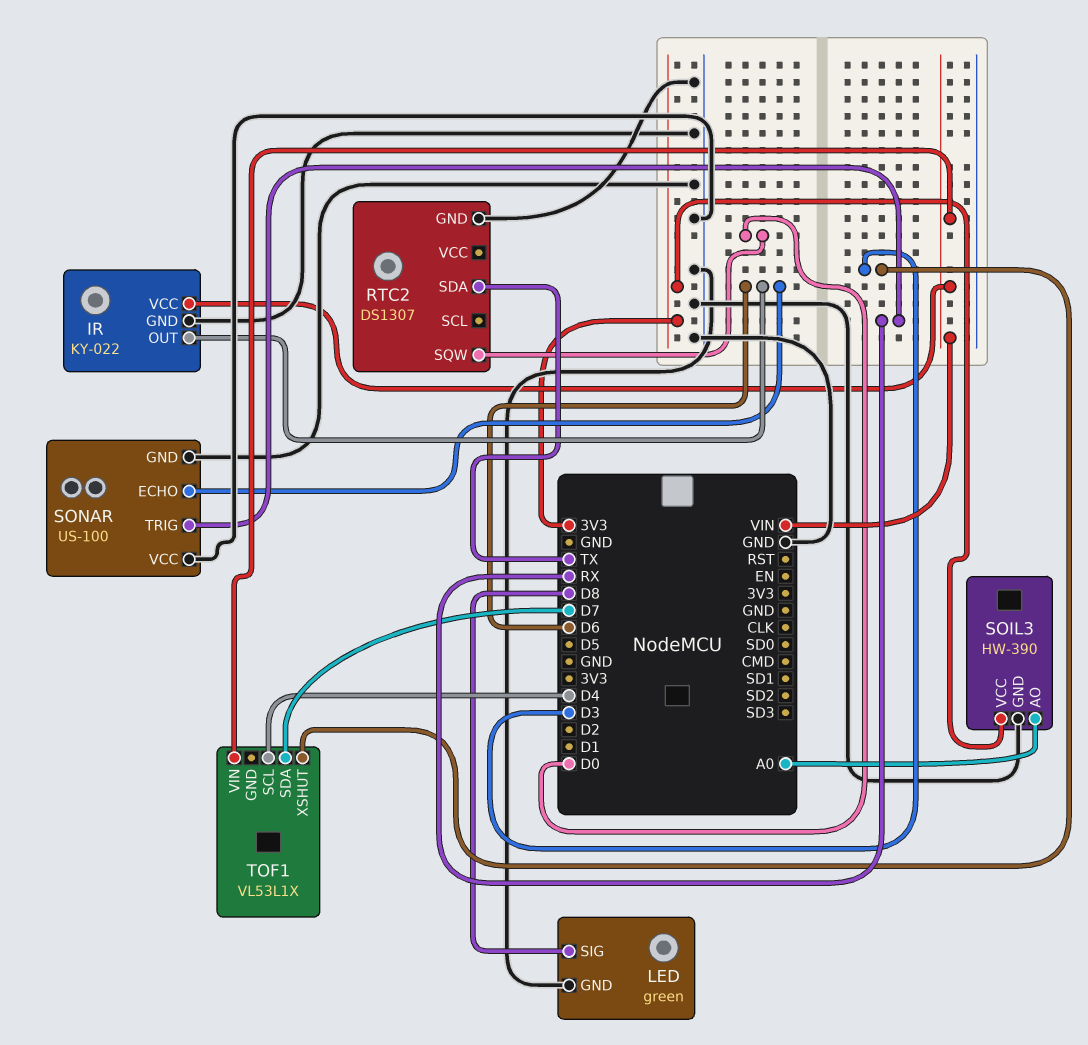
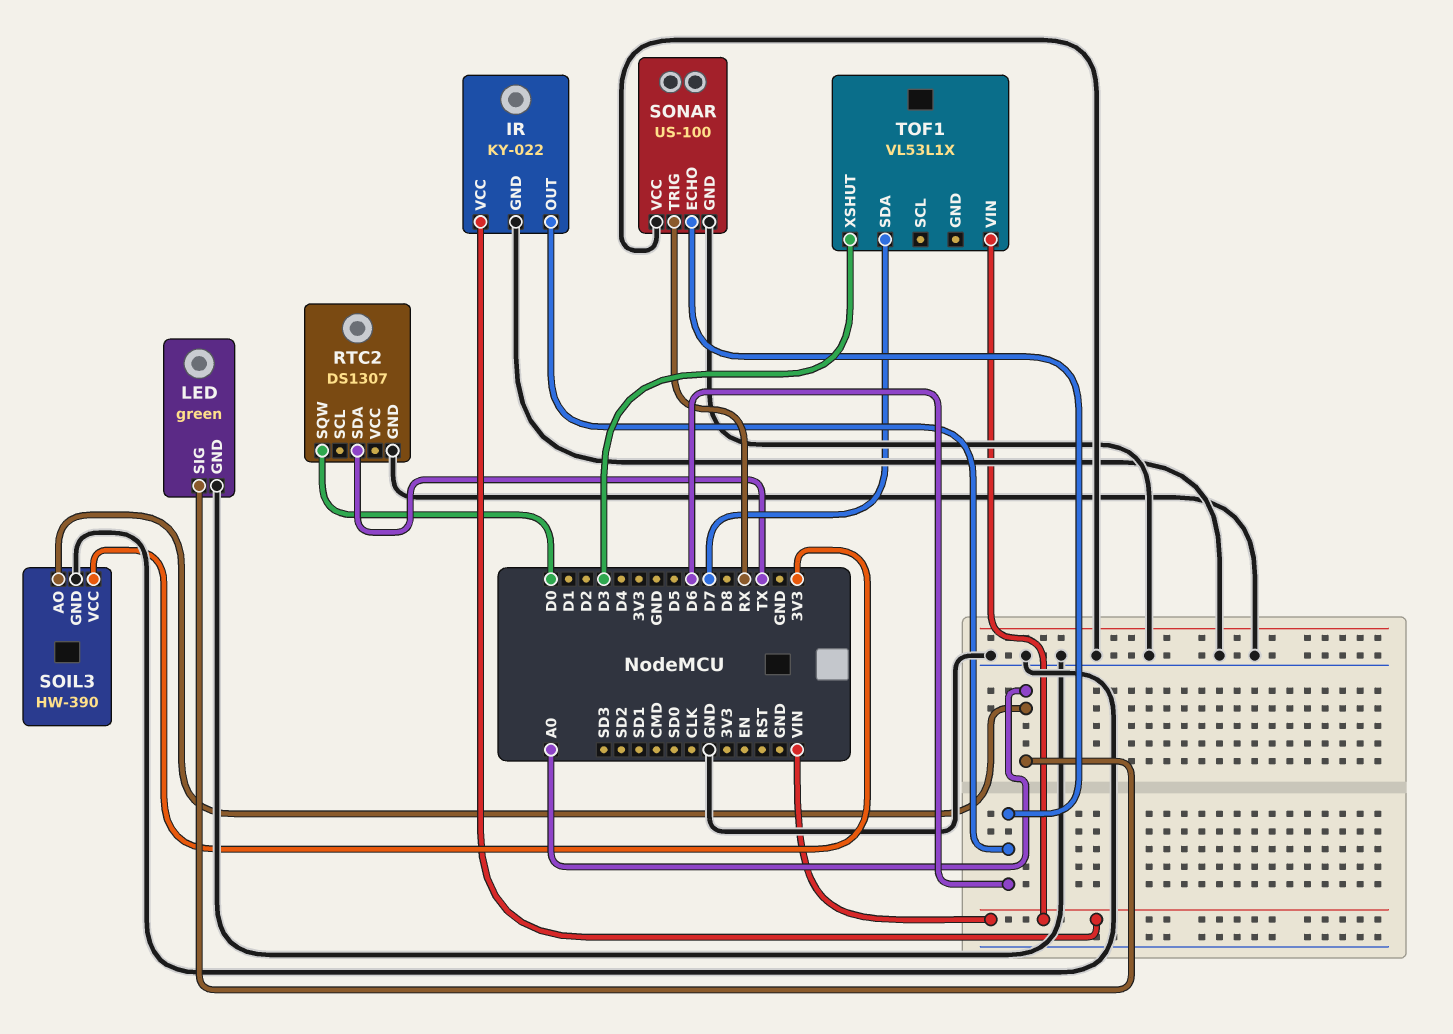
LED pin SIG: D8 -> A0
TOF1 pin SCL: D4 -> none

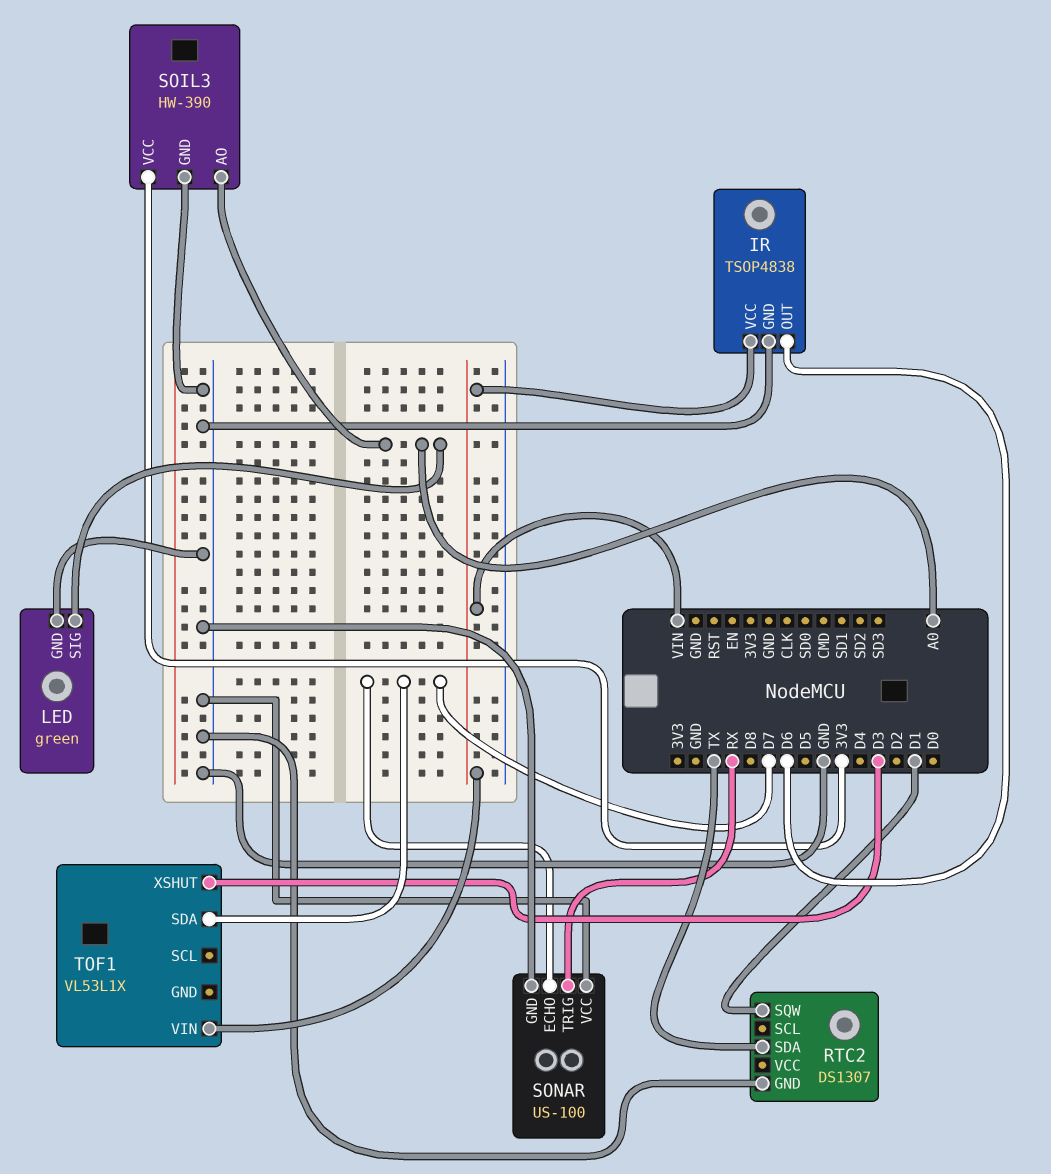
IR: KY-022 -> TSOP4838
RTC2 pin SQW: D0 -> D1
SONAR pin ECHO: D6 -> D7

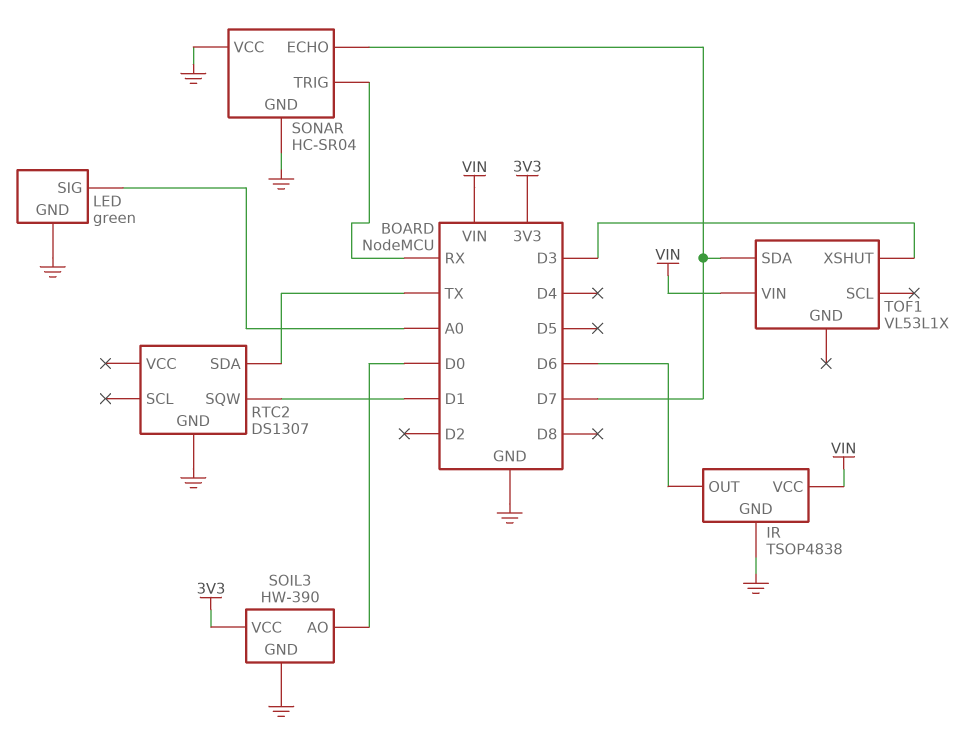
SOIL3 pin AO: A0 -> D0
SONAR: US-100 -> HC-SR04

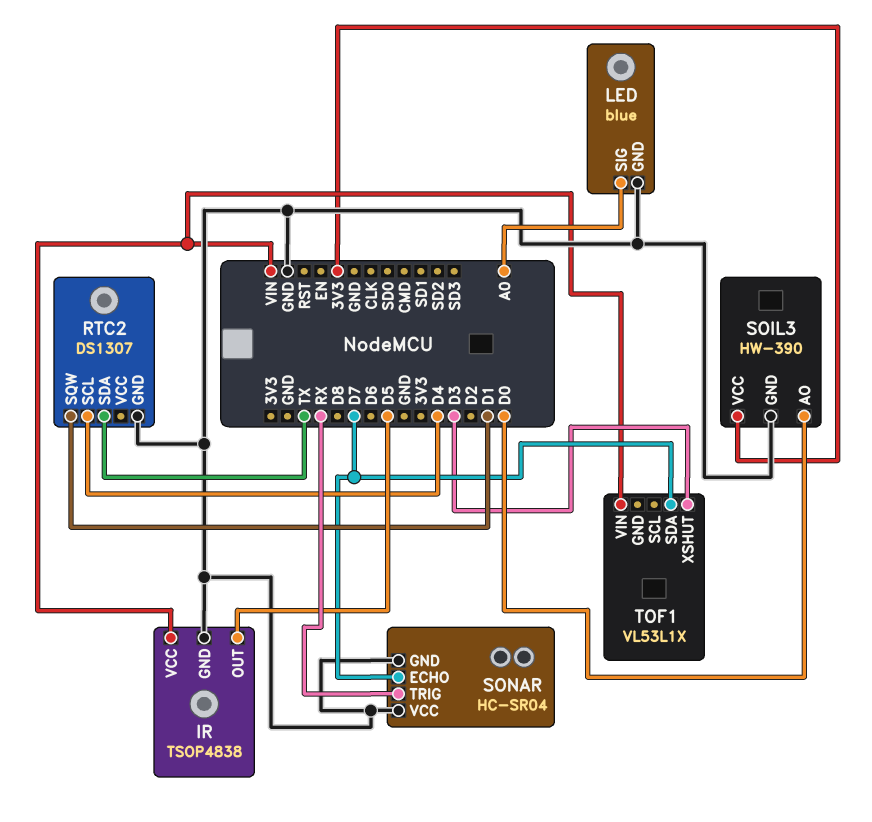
IR pin OUT: D6 -> D5
LED: green -> blue
RTC2 pin SCL: none -> D4

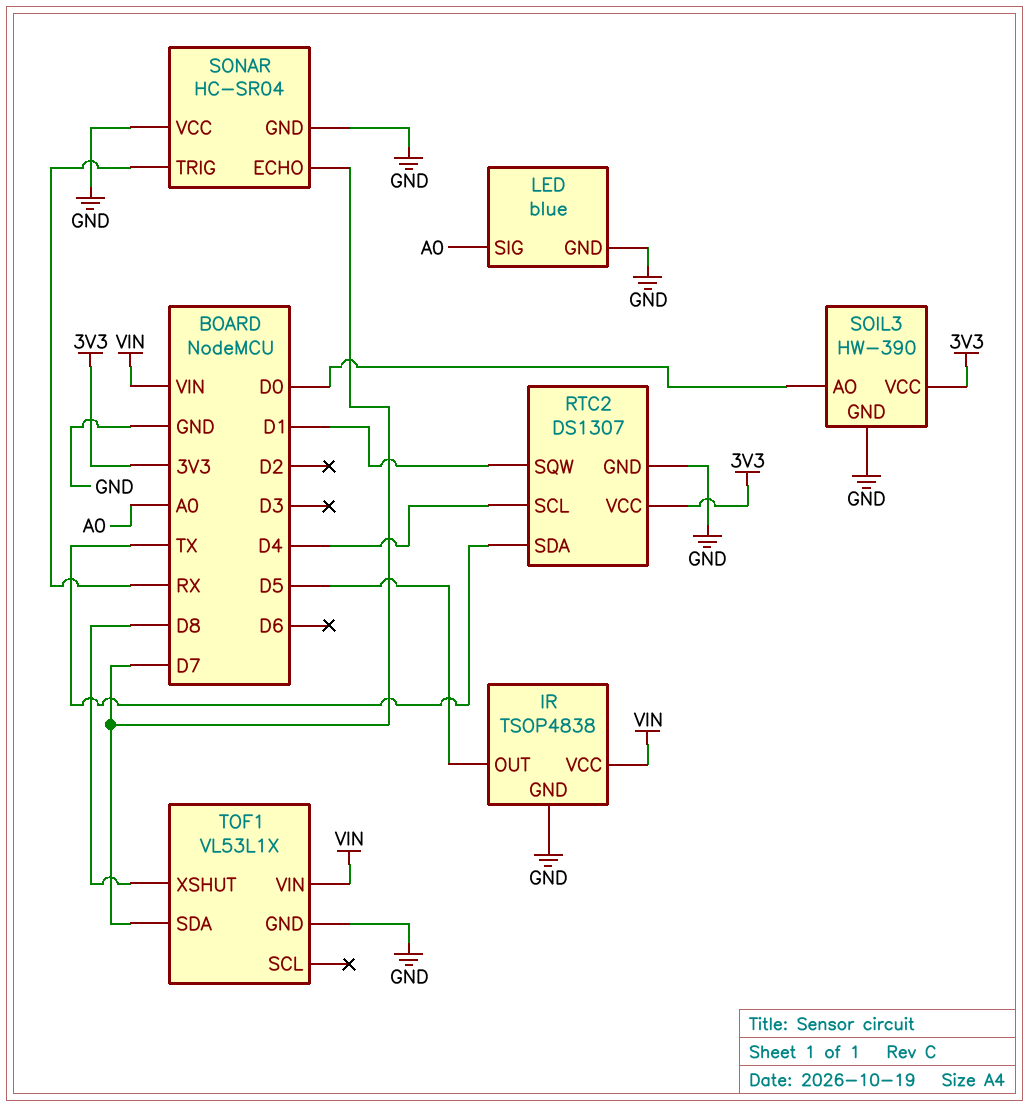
RTC2 pin VCC: none -> 3V3
TOF1 pin GND: none -> GND
TOF1 pin XSHUT: D3 -> D8

